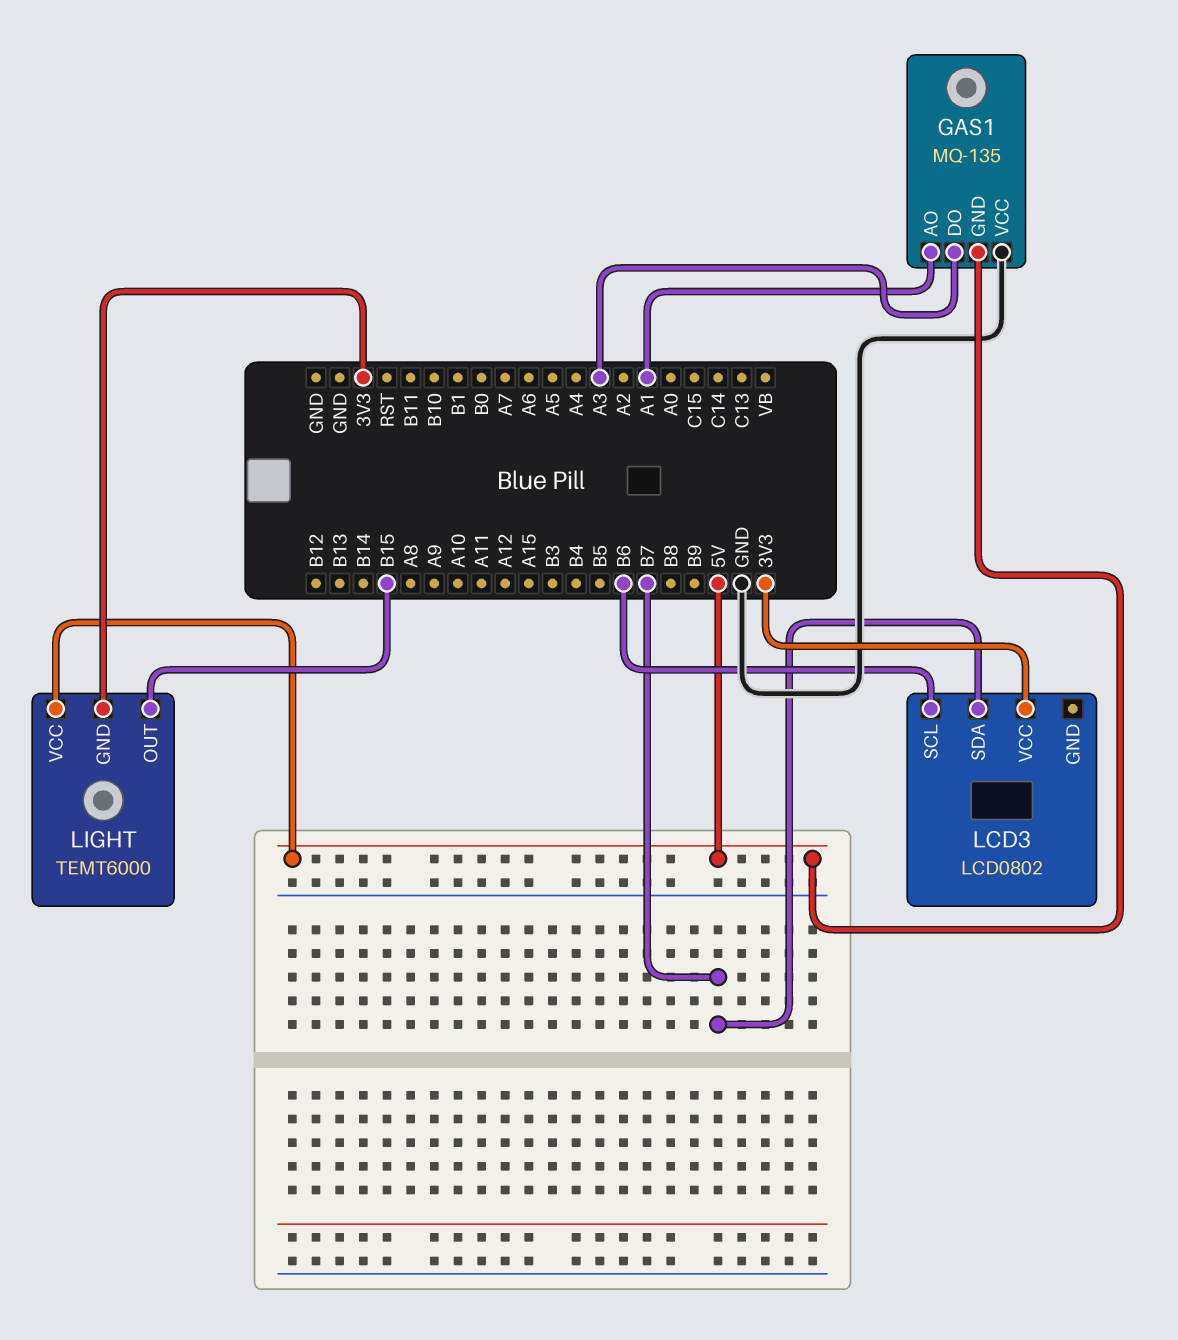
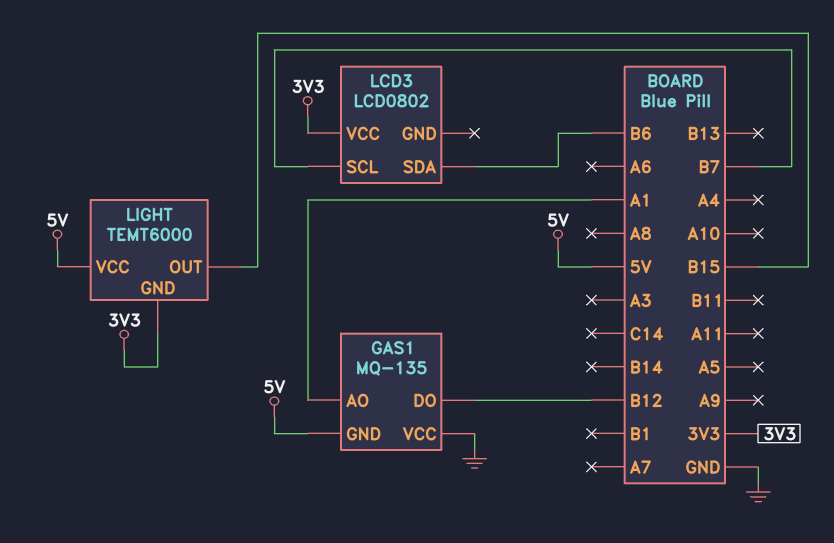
GAS1 pin DO: A3 -> B12
LCD3 pin SCL: B6 -> B7
LCD3 pin SDA: B7 -> B6

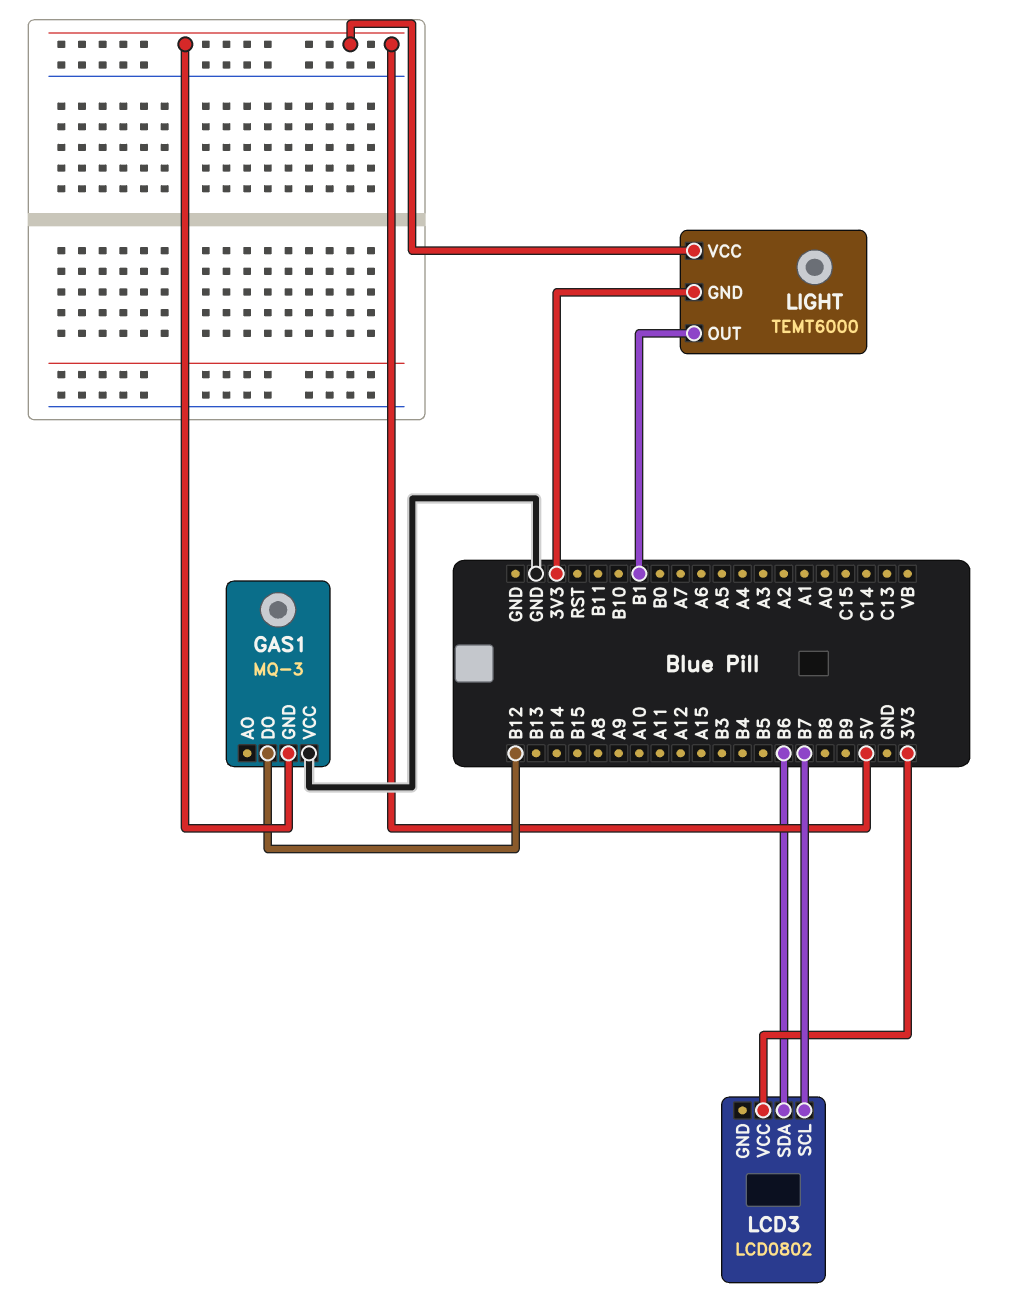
GAS1: MQ-135 -> MQ-3
GAS1 pin AO: A1 -> none
LIGHT pin OUT: B15 -> B1

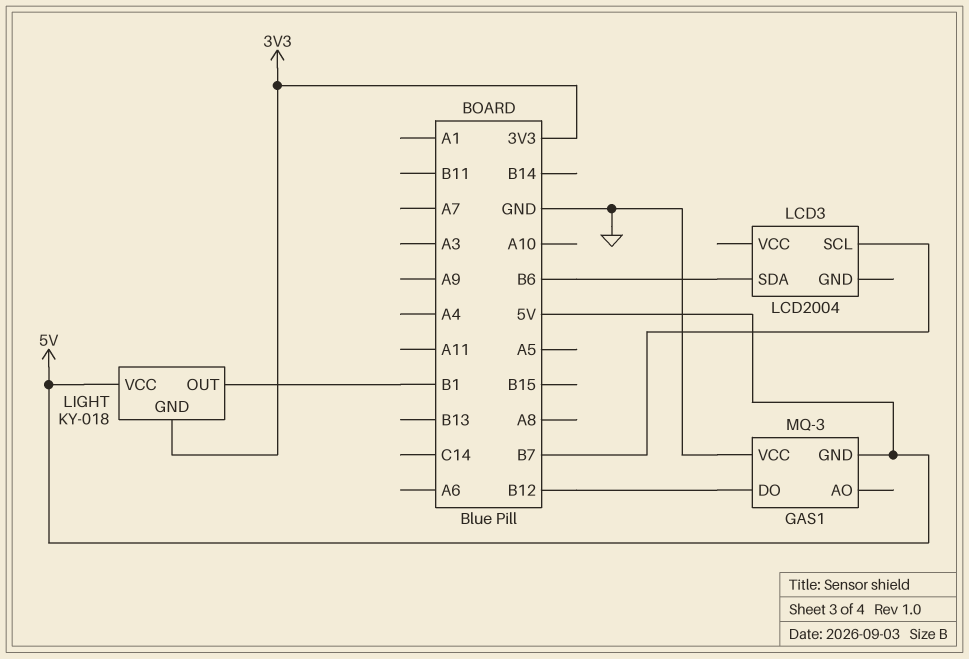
LCD3: LCD0802 -> LCD2004
LCD3 pin VCC: 3V3 -> none
LIGHT: TEMT6000 -> KY-018

